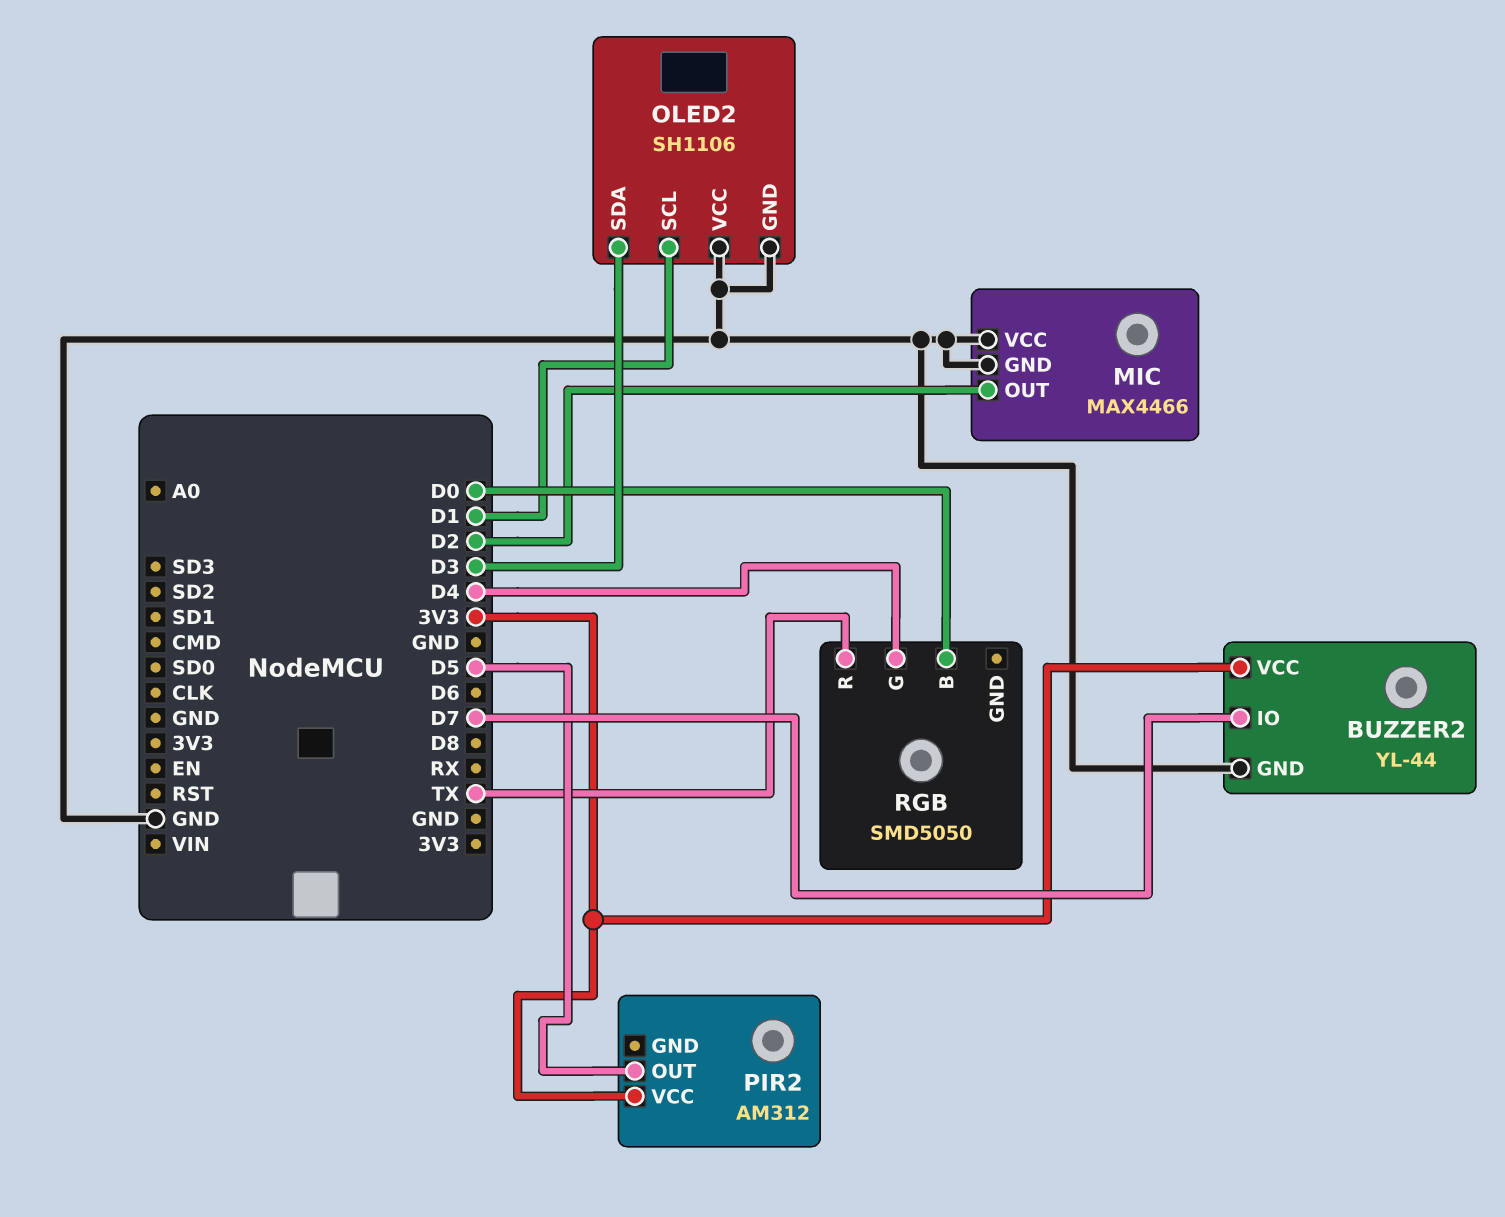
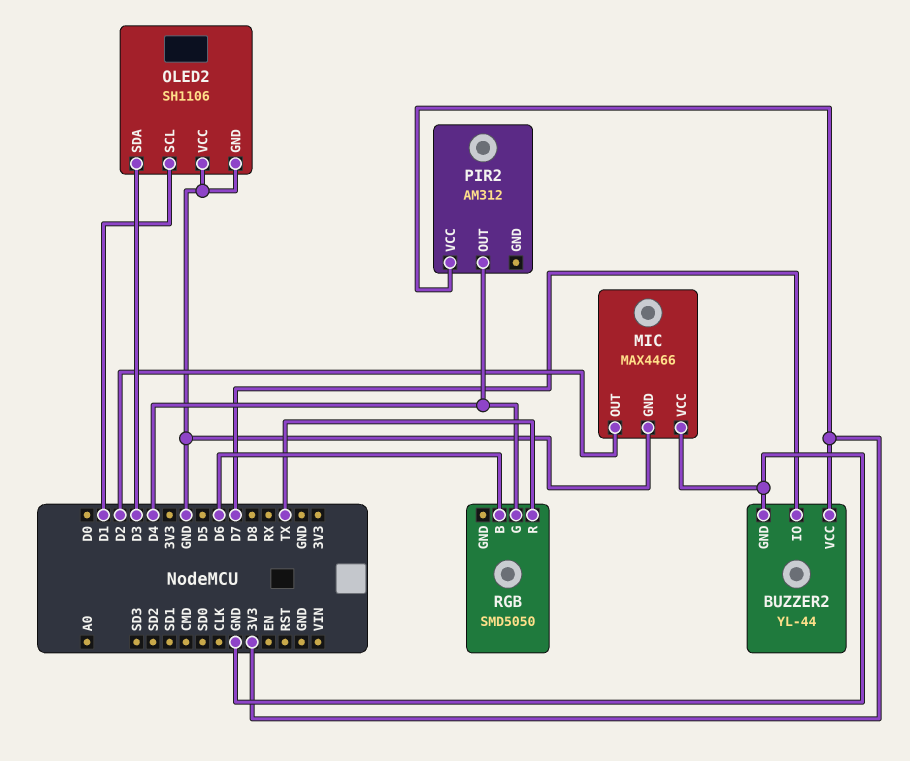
PIR2 pin OUT: D5 -> D4
RGB pin B: D0 -> D6

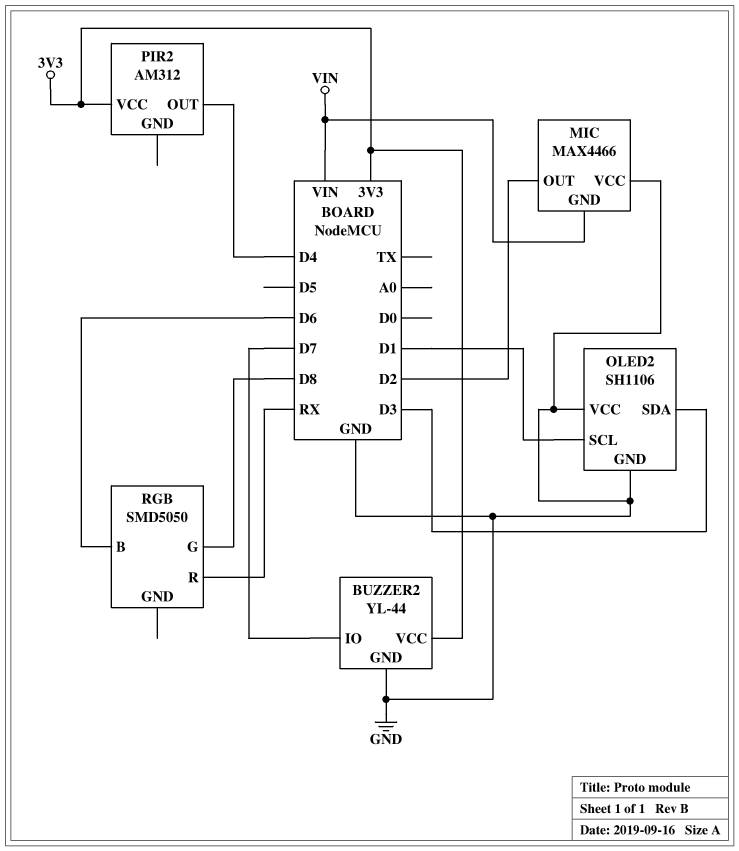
MIC pin GND: GND -> VIN
RGB pin G: D4 -> D8
RGB pin R: TX -> RX

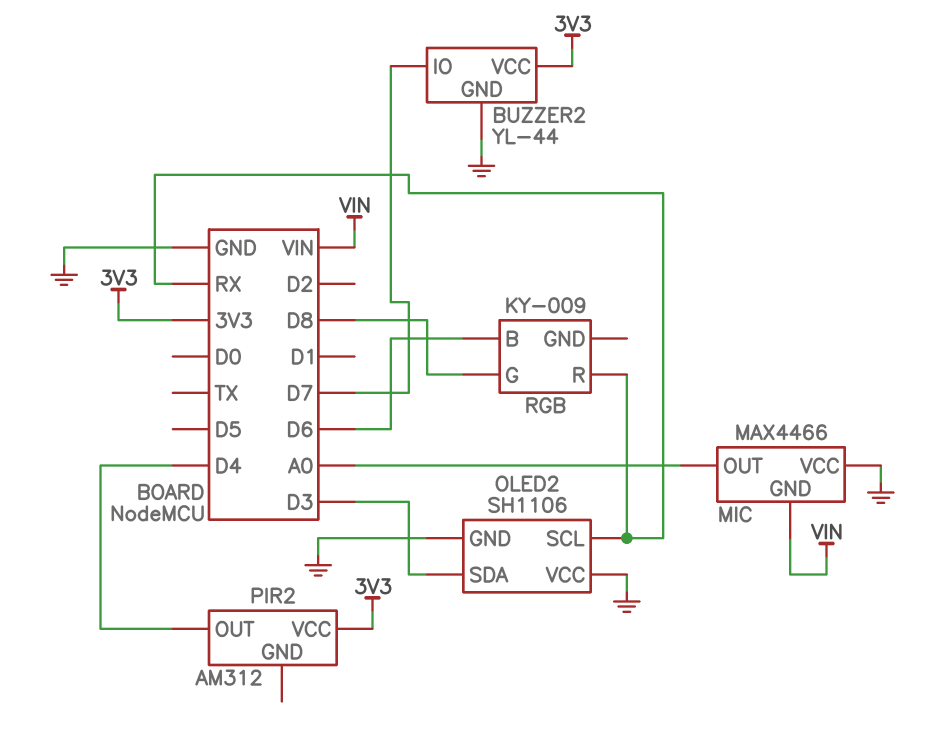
MIC pin OUT: D2 -> A0
OLED2 pin SCL: D1 -> RX
RGB: SMD5050 -> KY-009

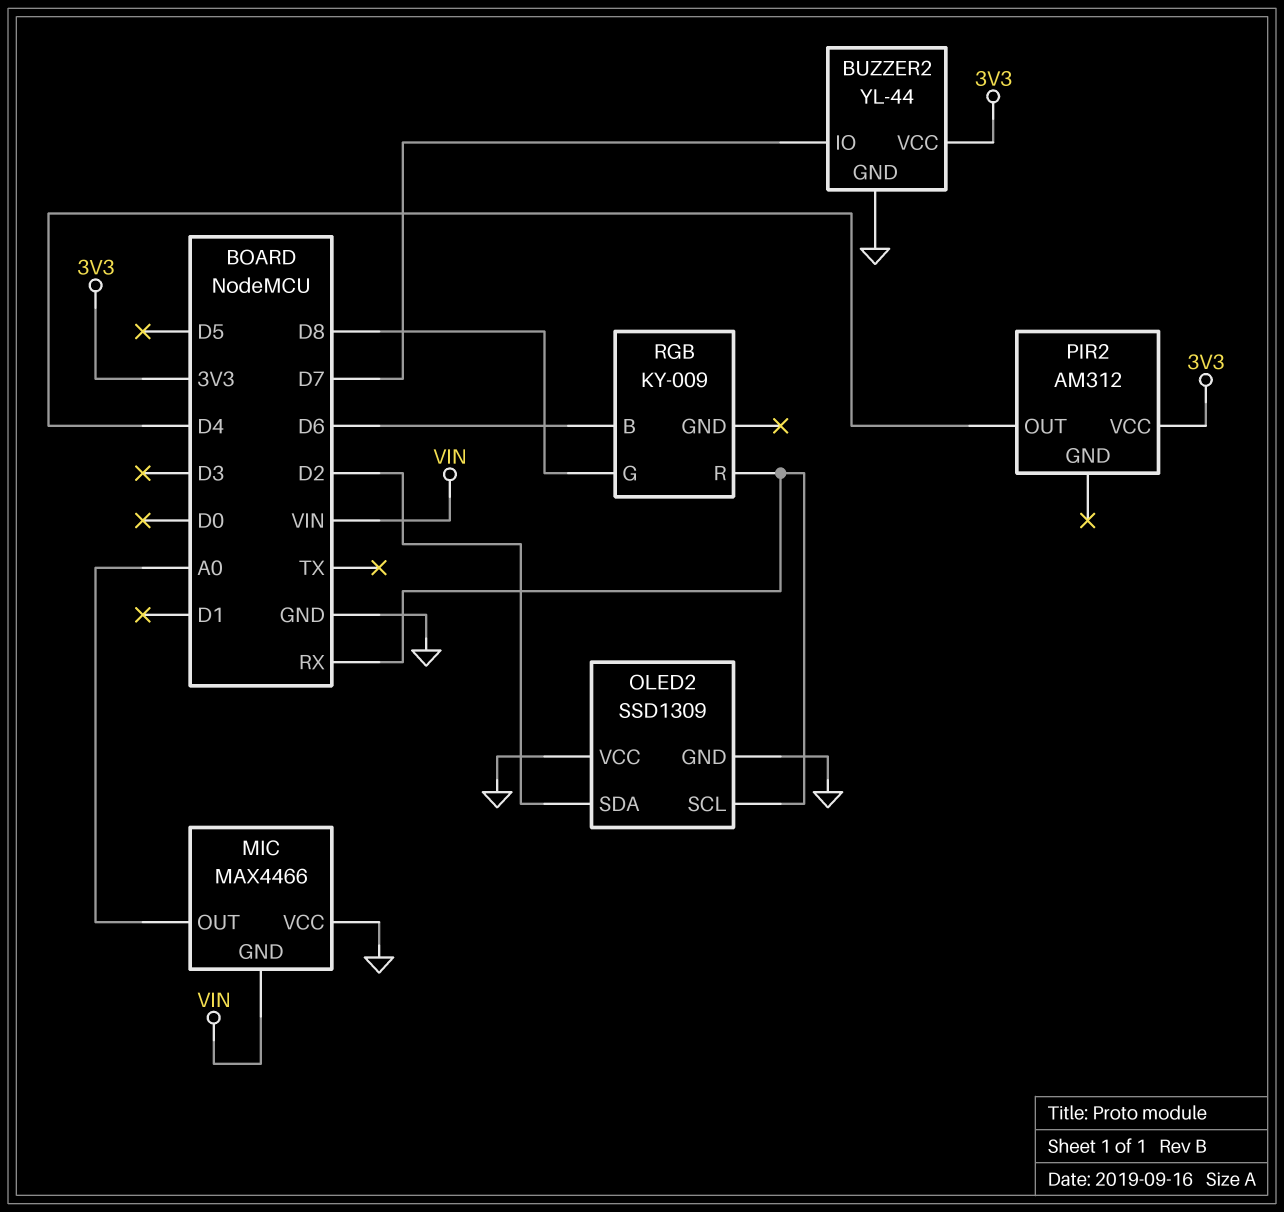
OLED2: SH1106 -> SSD1309
OLED2 pin SDA: D3 -> D2

